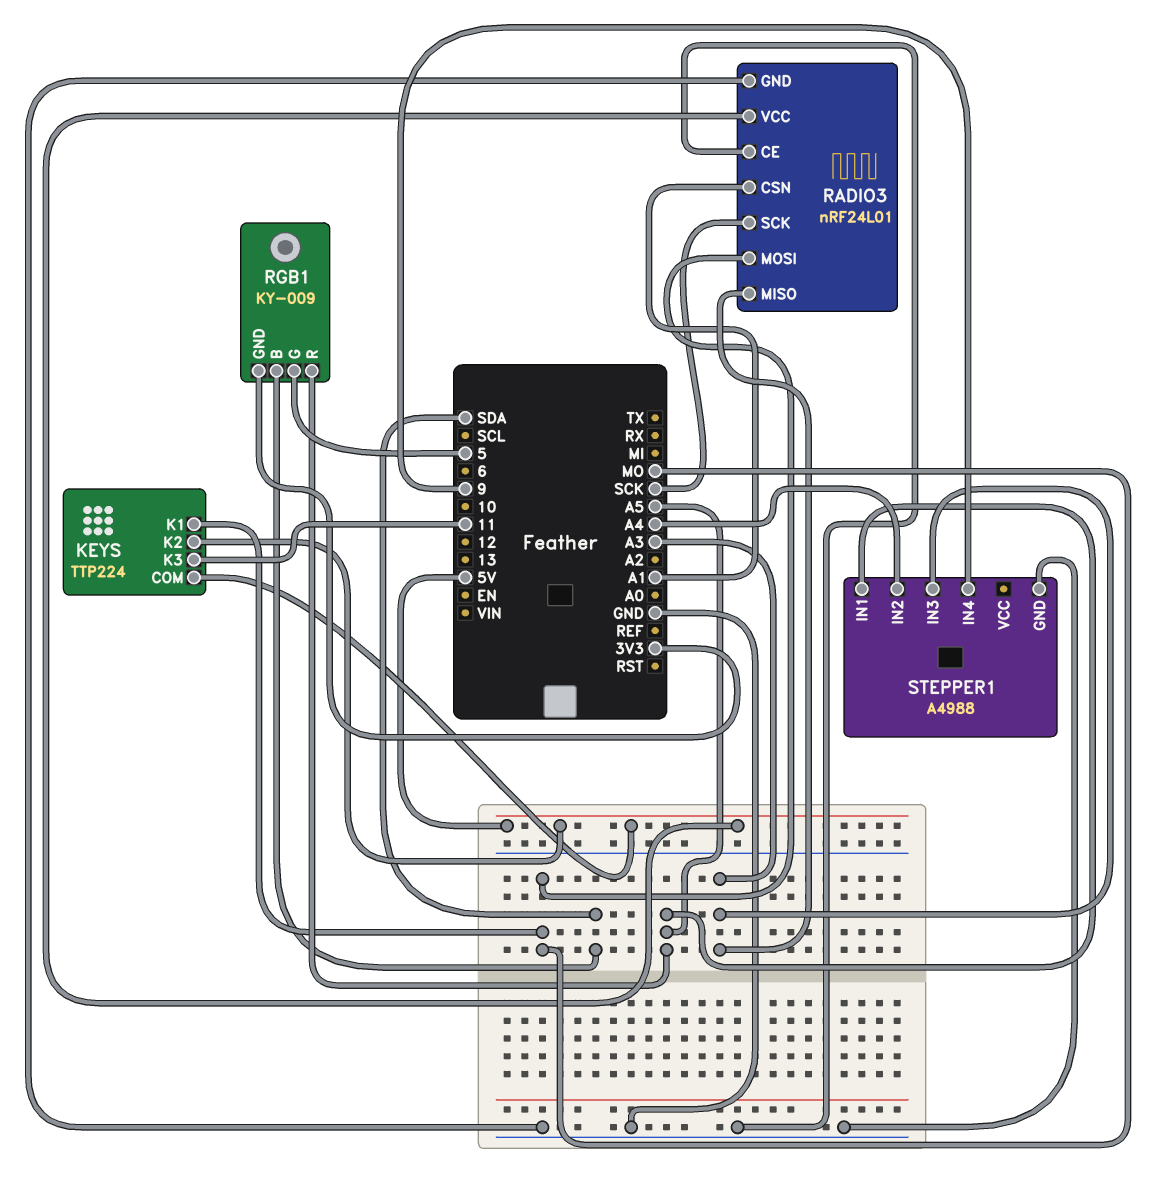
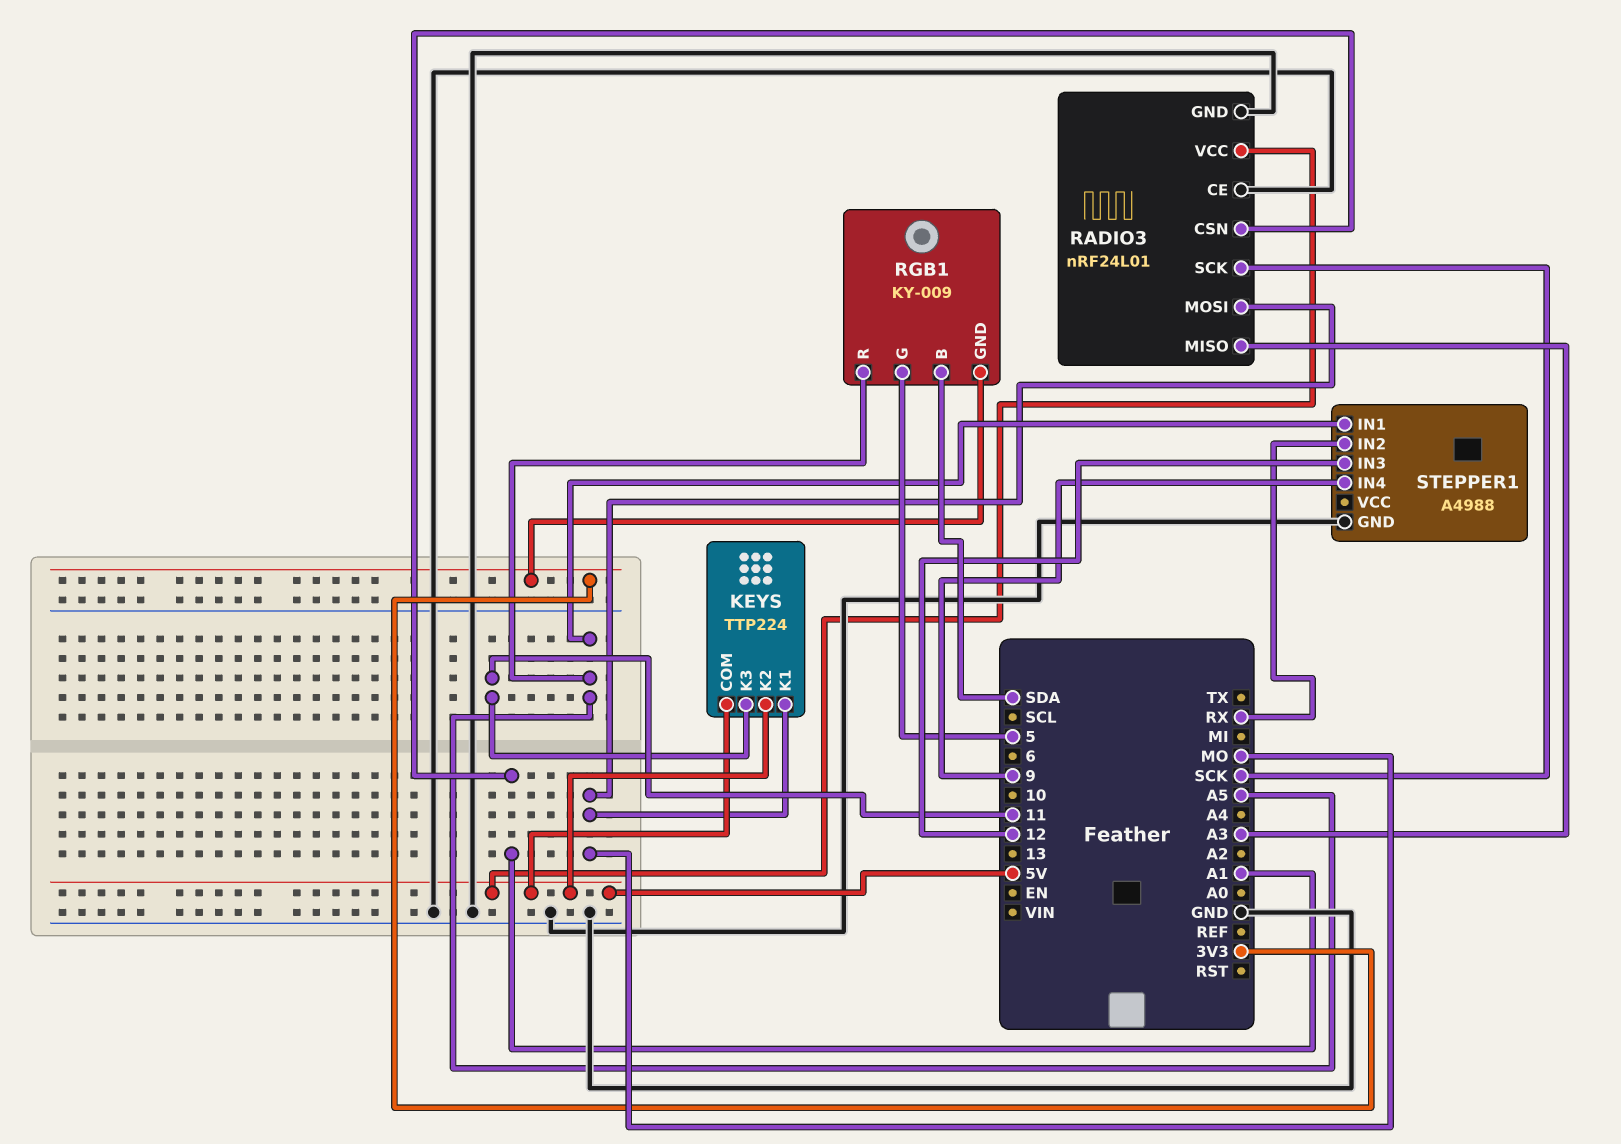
STEPPER1 pin IN2: A4 -> RX
STEPPER1 pin IN3: A3 -> 12

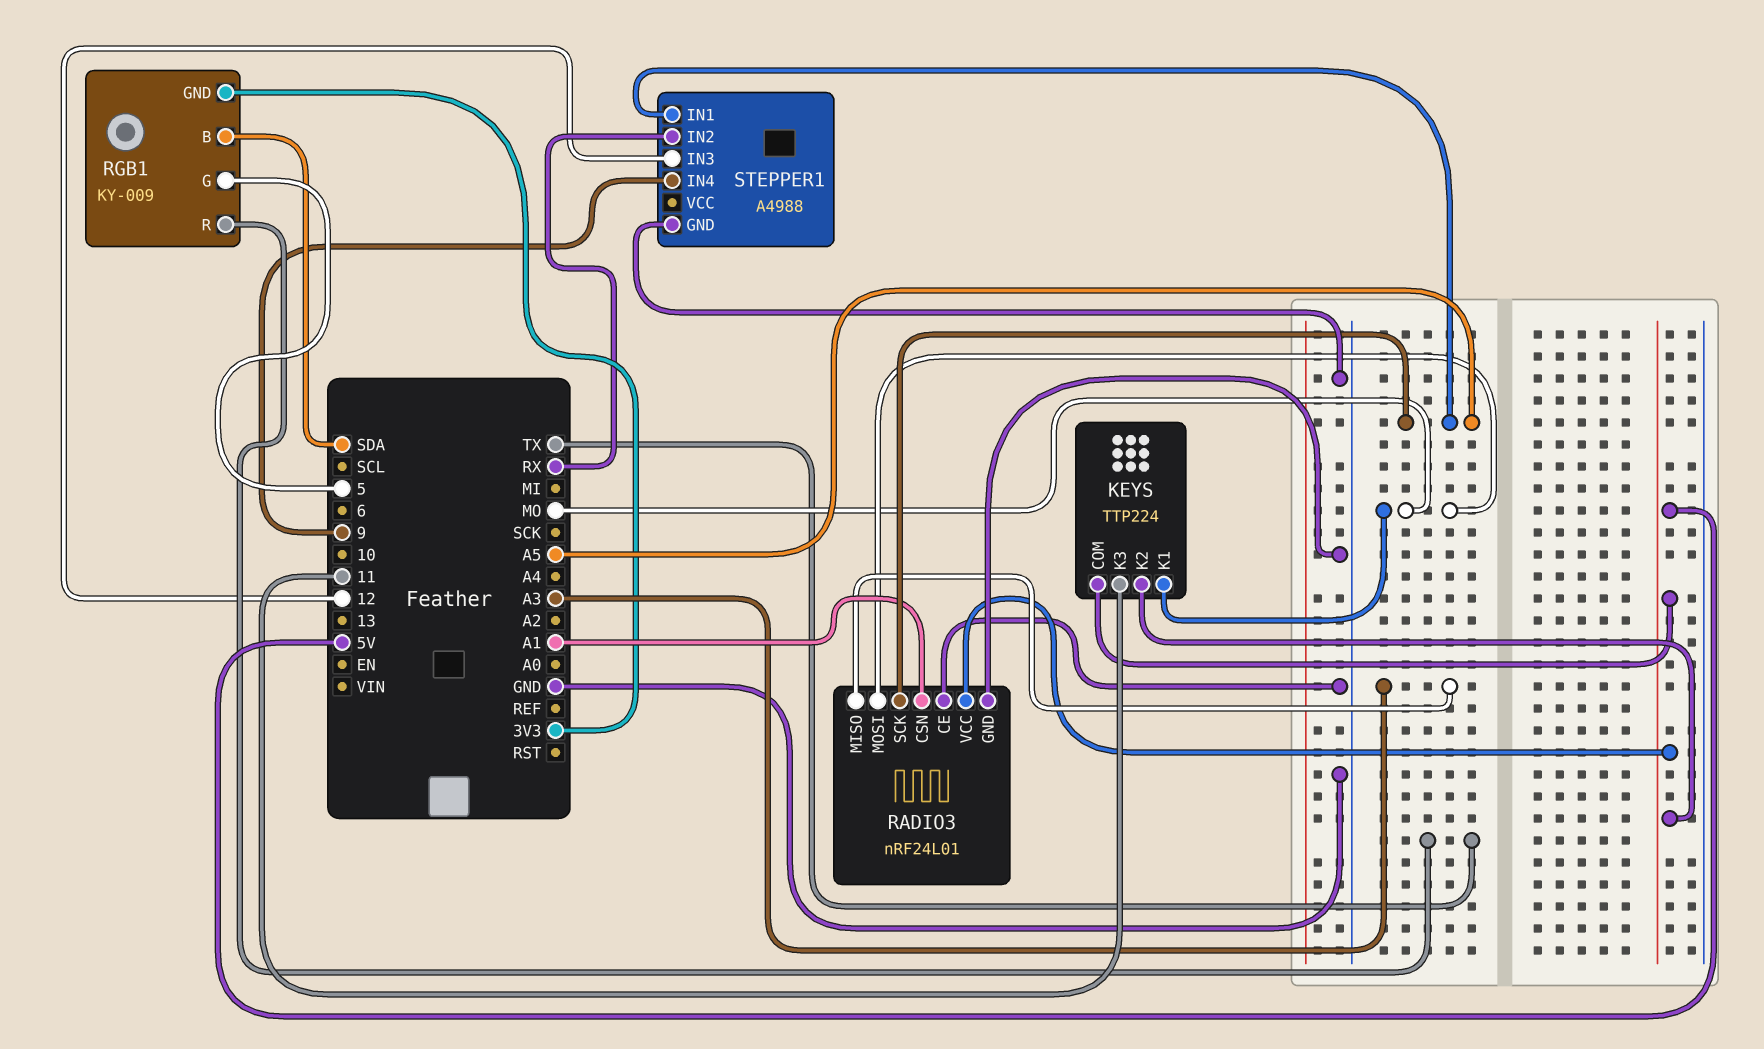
RADIO3 pin SCK: SCK -> A5
RGB1 pin R: A5 -> TX

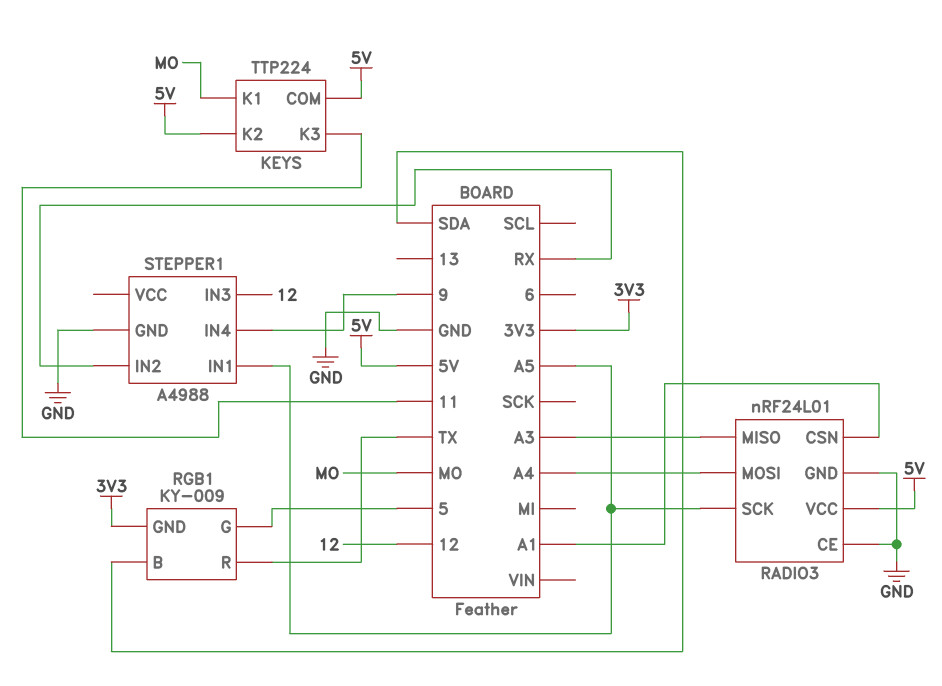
RADIO3 pin MOSI: MO -> A4

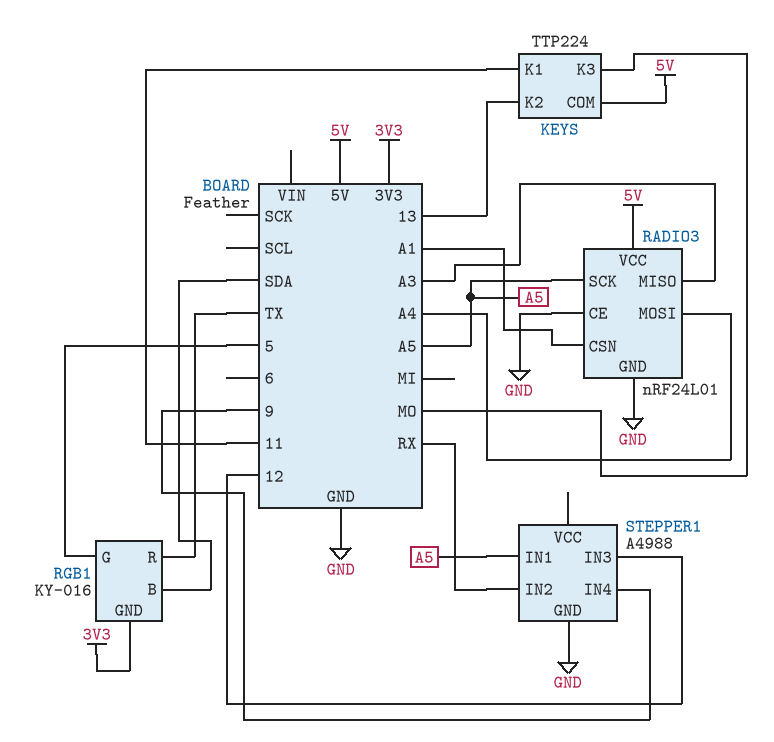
KEYS pin K1: MO -> 11
KEYS pin K2: 5V -> 13
KEYS pin K3: 11 -> MO
RGB1: KY-009 -> KY-016

